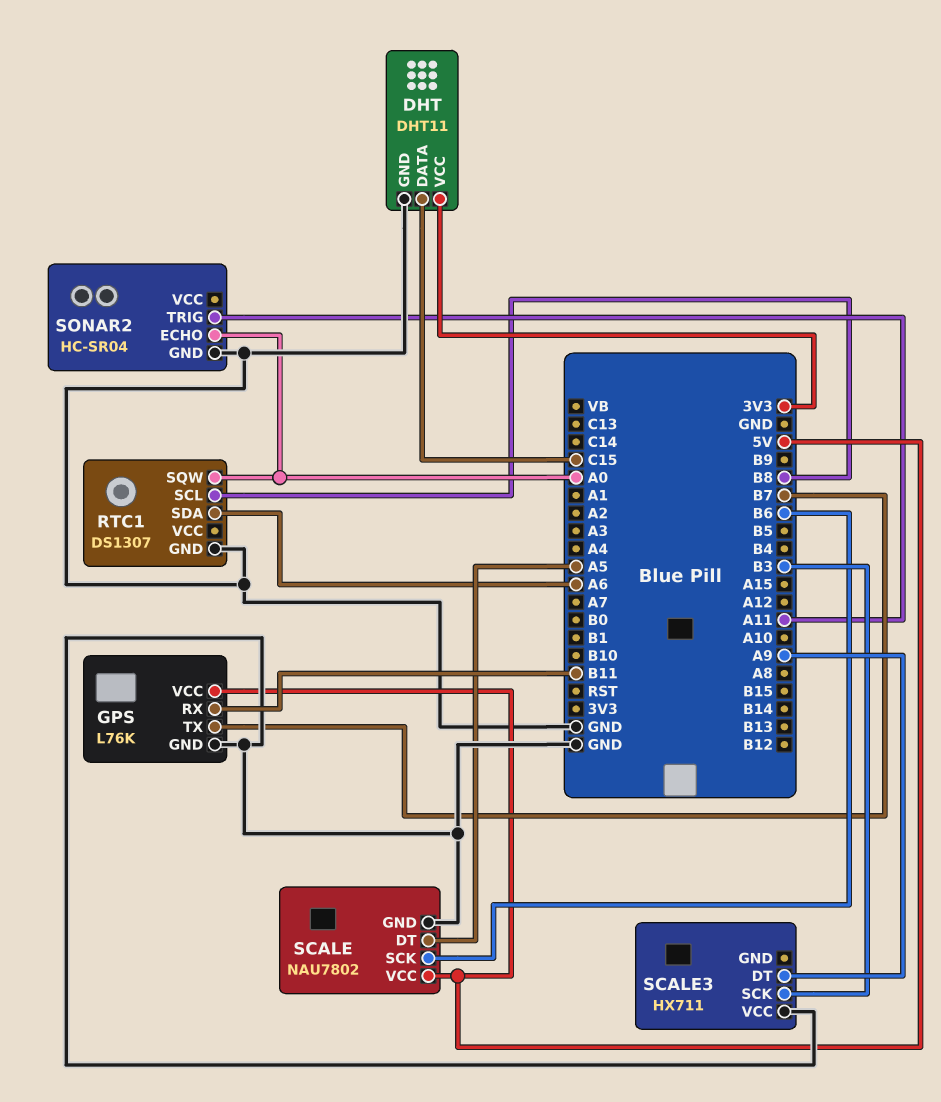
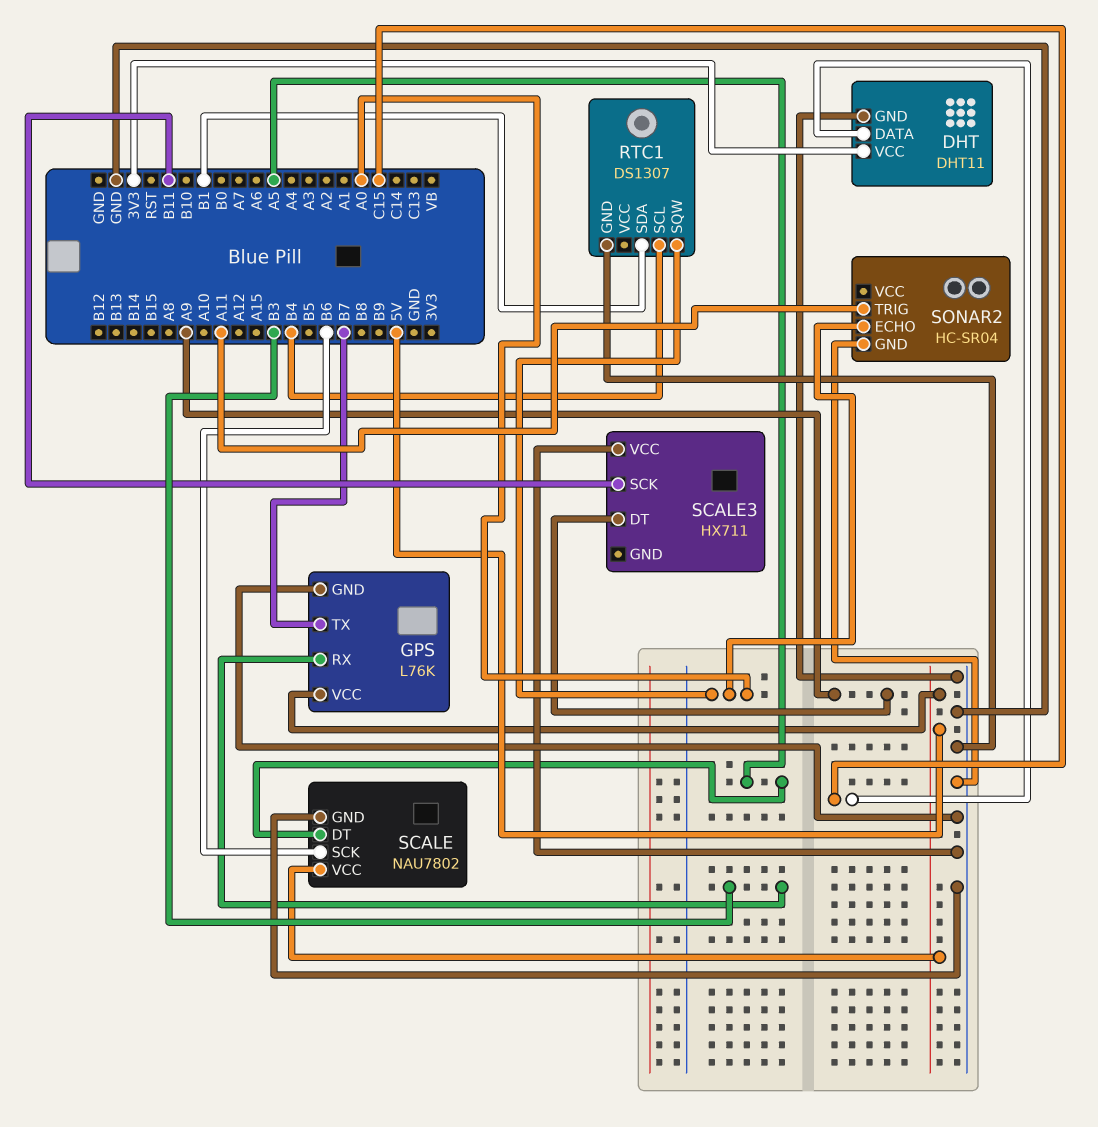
GPS pin RX: B11 -> B3
RTC1 pin SCL: B8 -> B4
RTC1 pin SDA: A6 -> B1
SCALE3 pin SCK: B3 -> B11

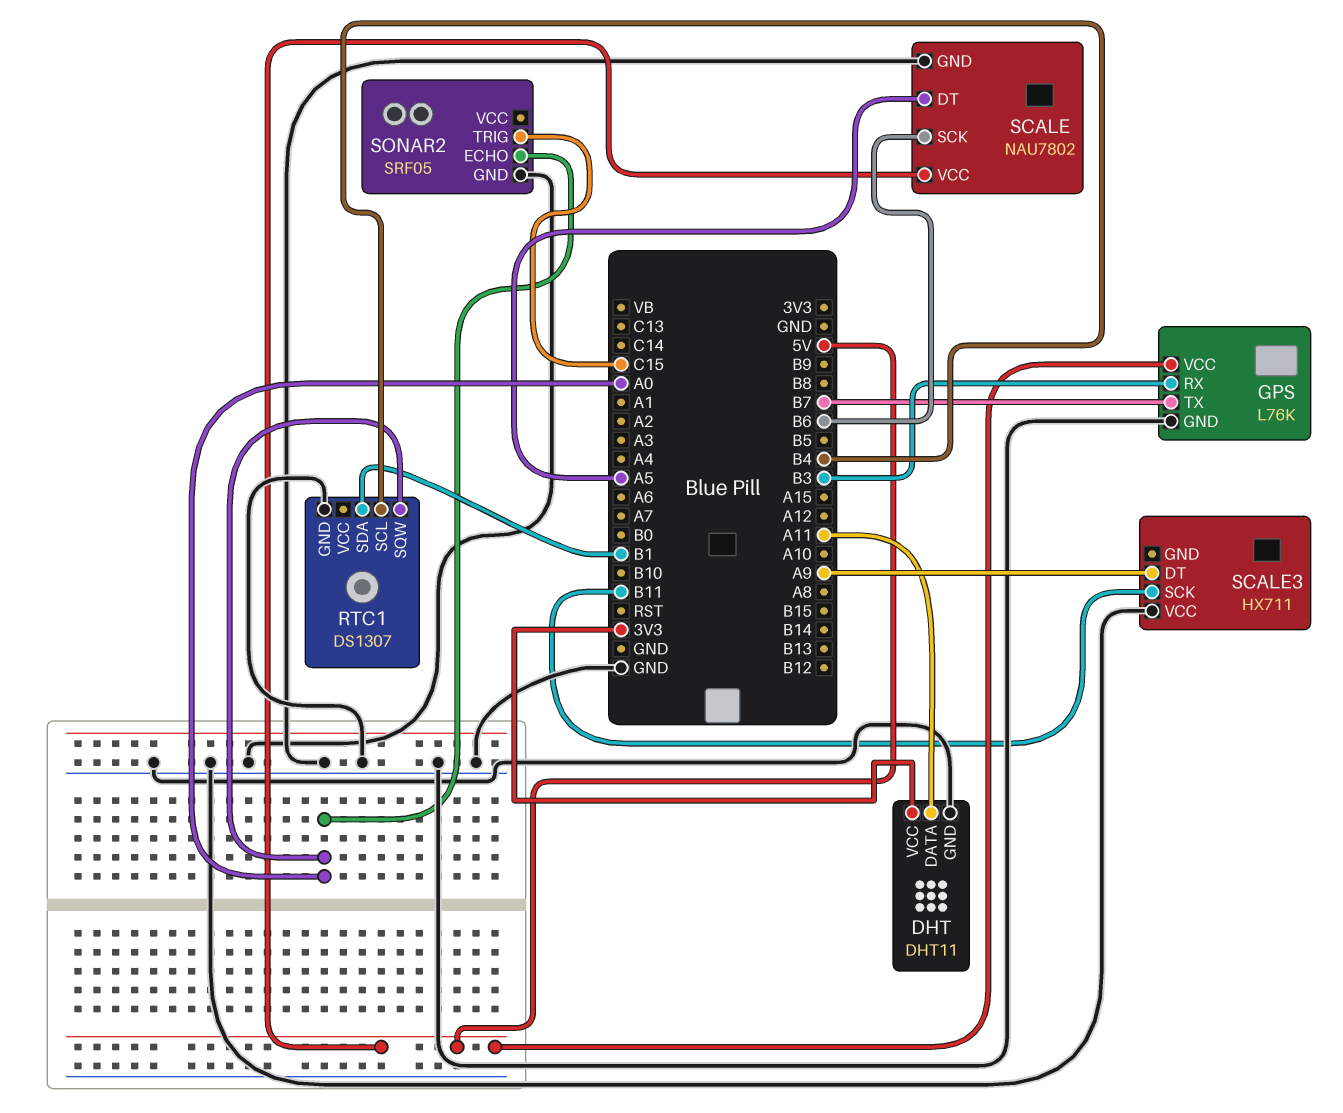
DHT pin DATA: C15 -> A11
SONAR2: HC-SR04 -> SRF05
SONAR2 pin TRIG: A11 -> C15

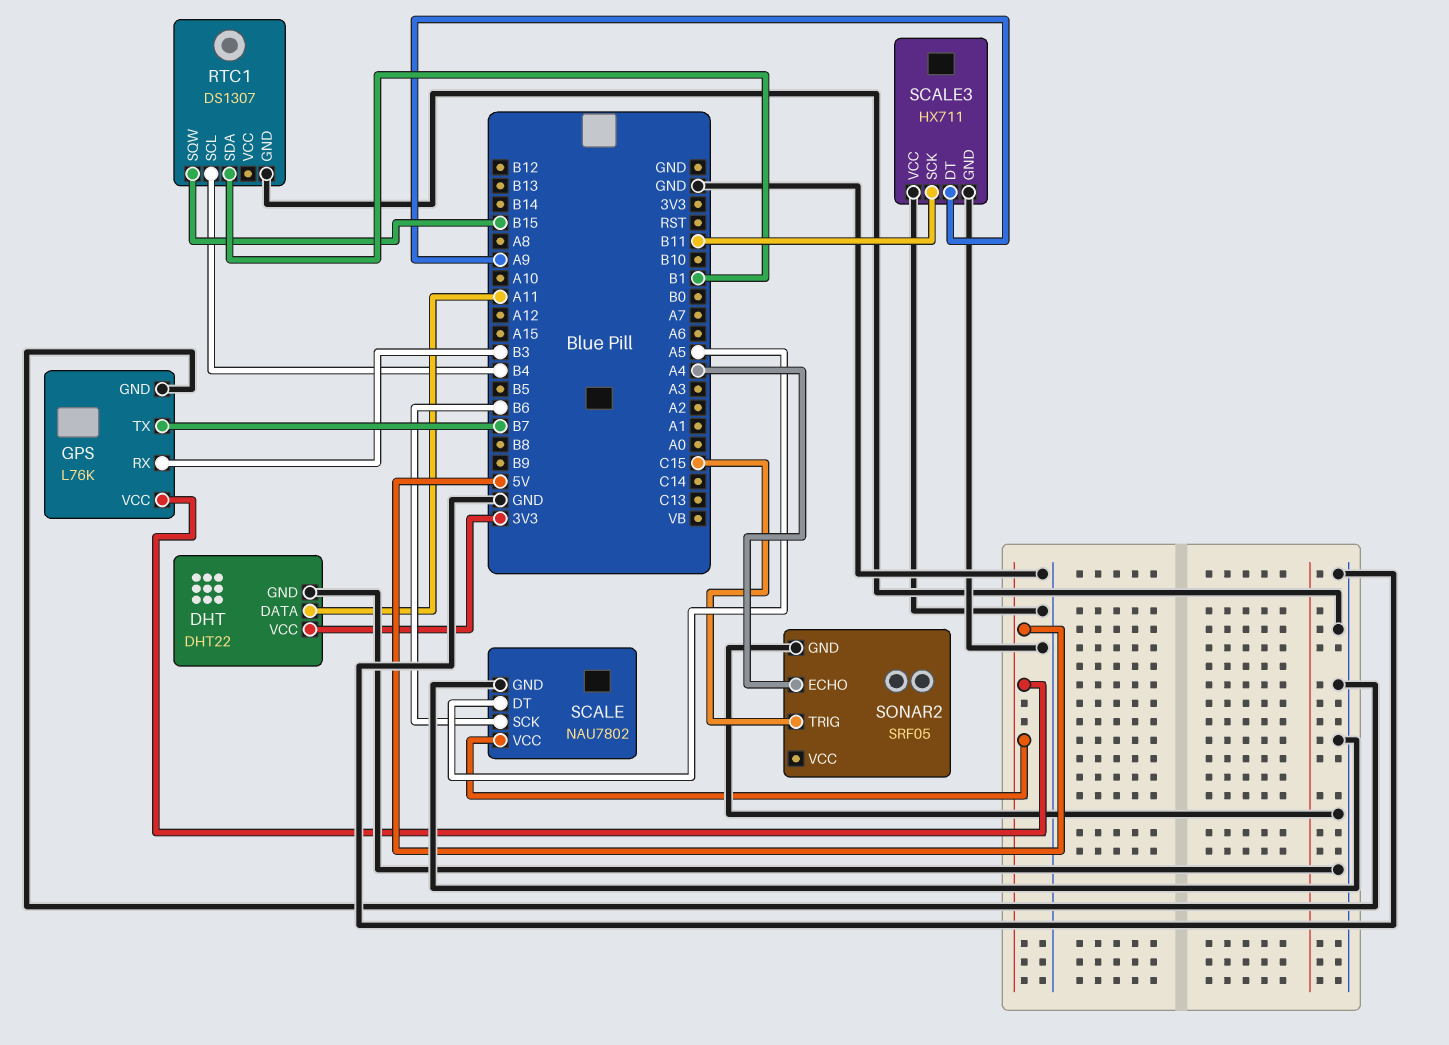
DHT: DHT11 -> DHT22
RTC1 pin SQW: A0 -> B15
SCALE3 pin GND: none -> GND
SONAR2 pin ECHO: A0 -> A4

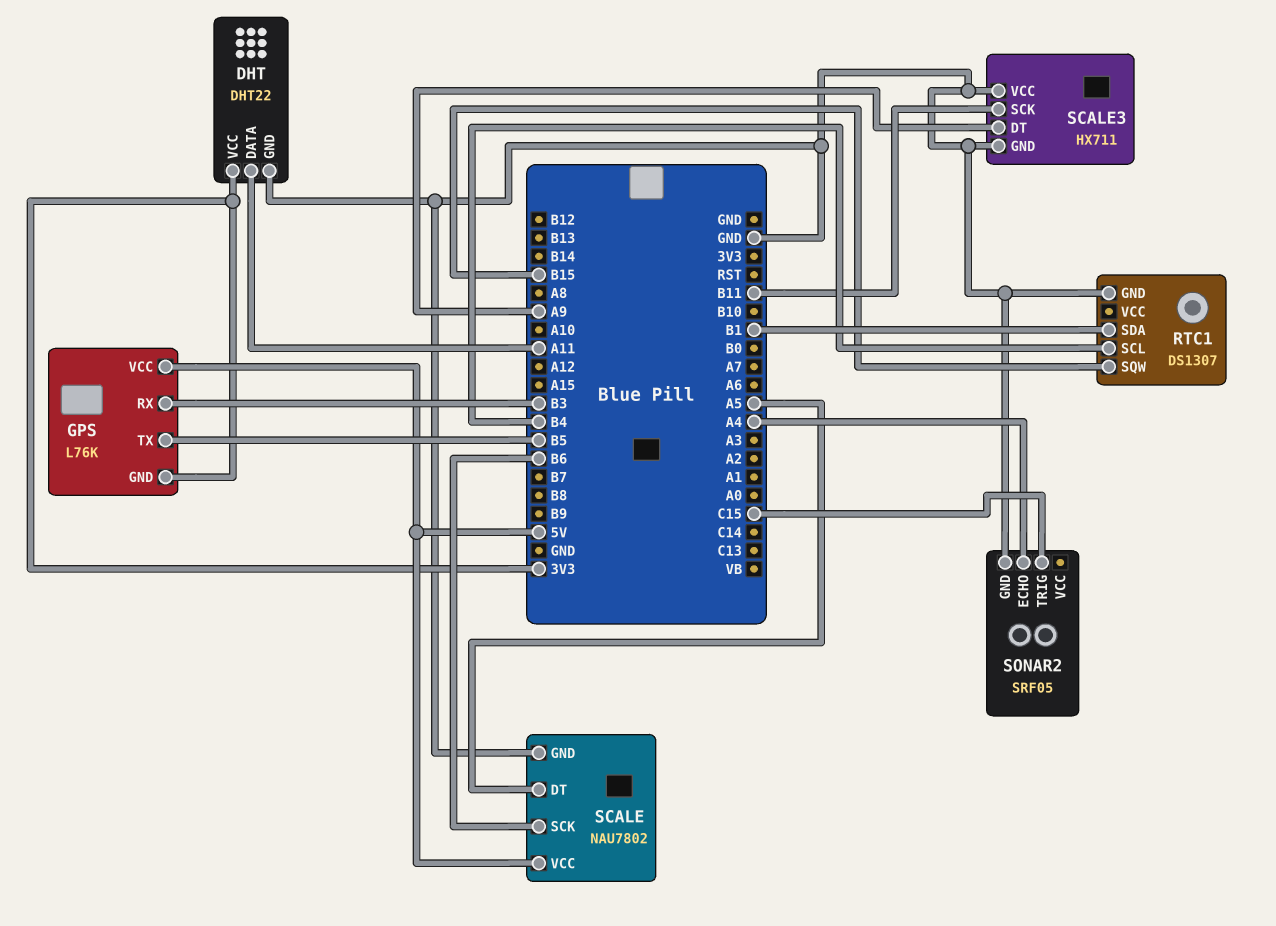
GPS pin GND: GND -> 3V3
GPS pin TX: B7 -> B5

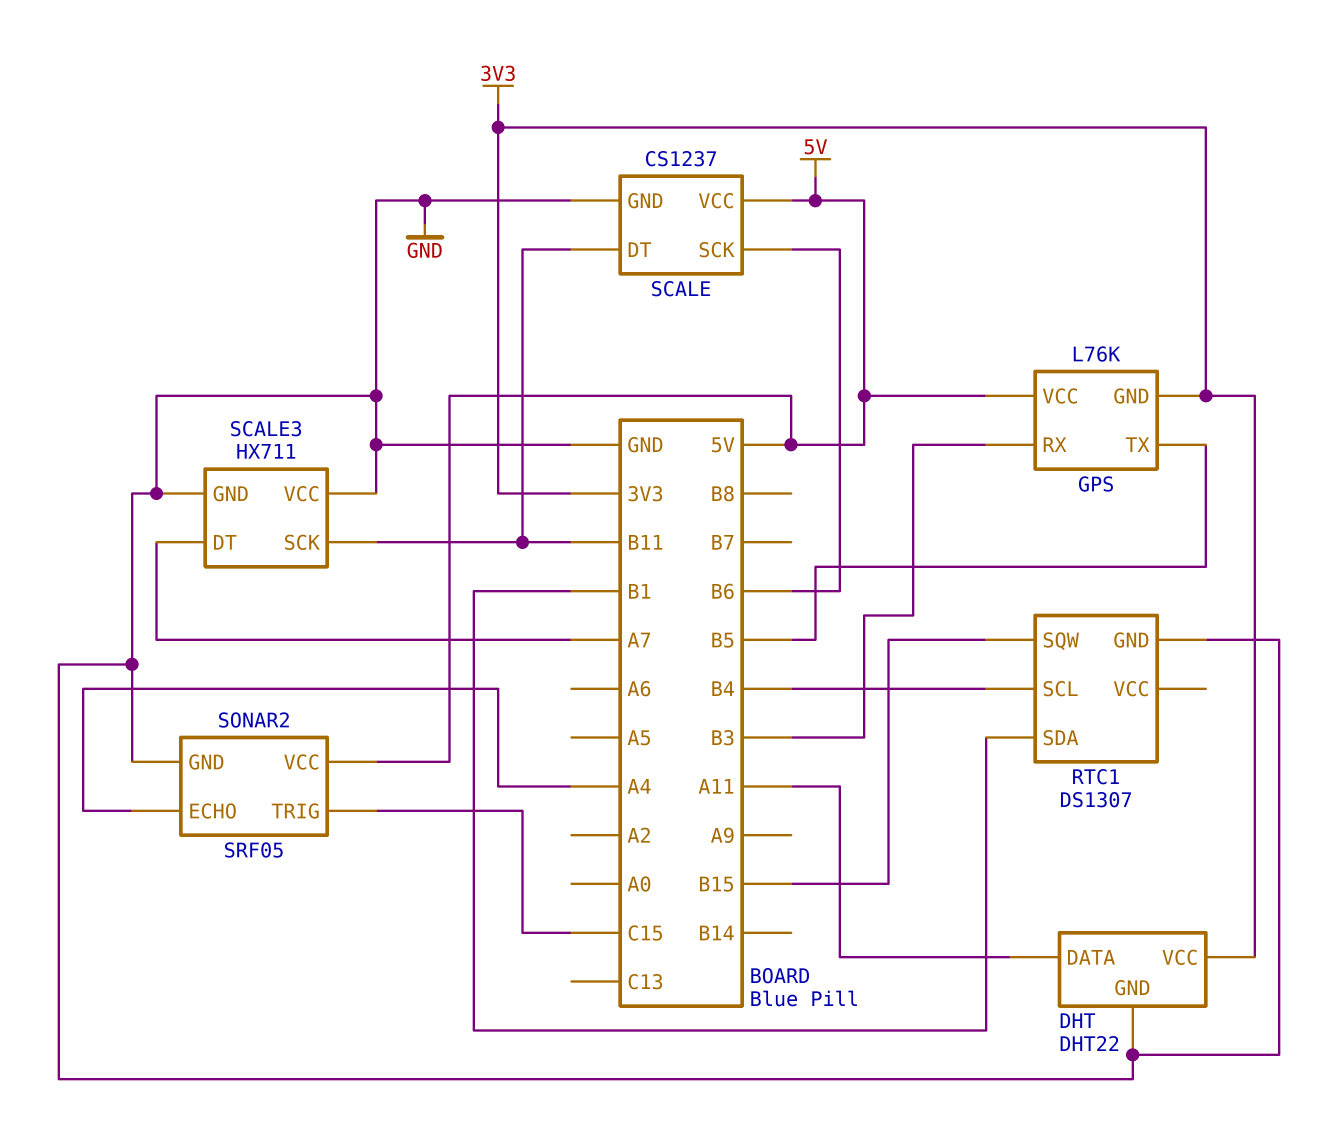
SCALE: NAU7802 -> CS1237
SCALE pin DT: A5 -> B11
SCALE3 pin DT: A9 -> A7
SONAR2 pin VCC: none -> 5V

